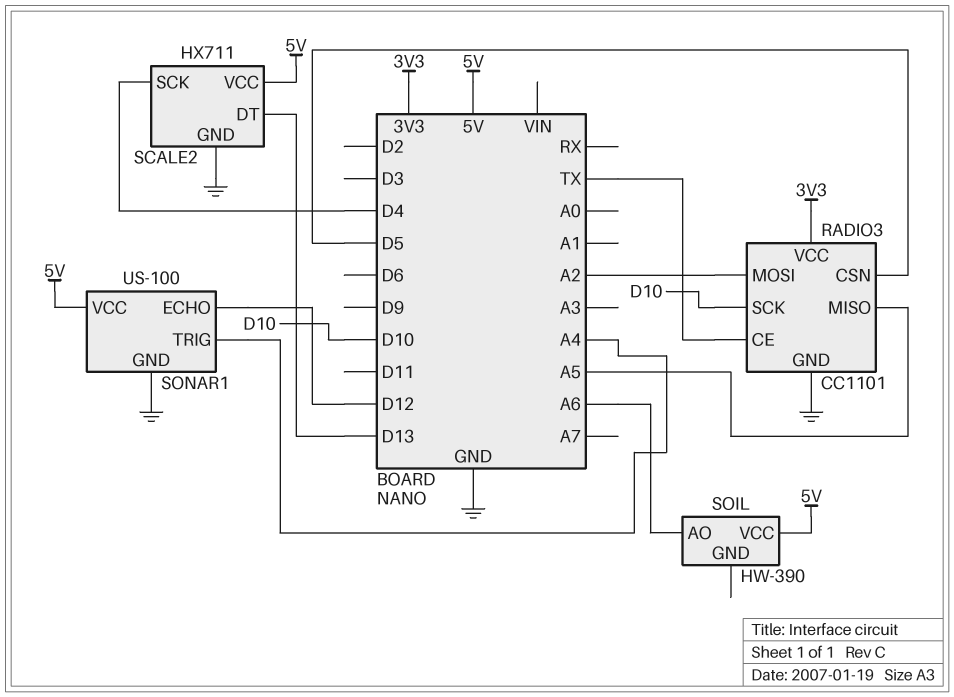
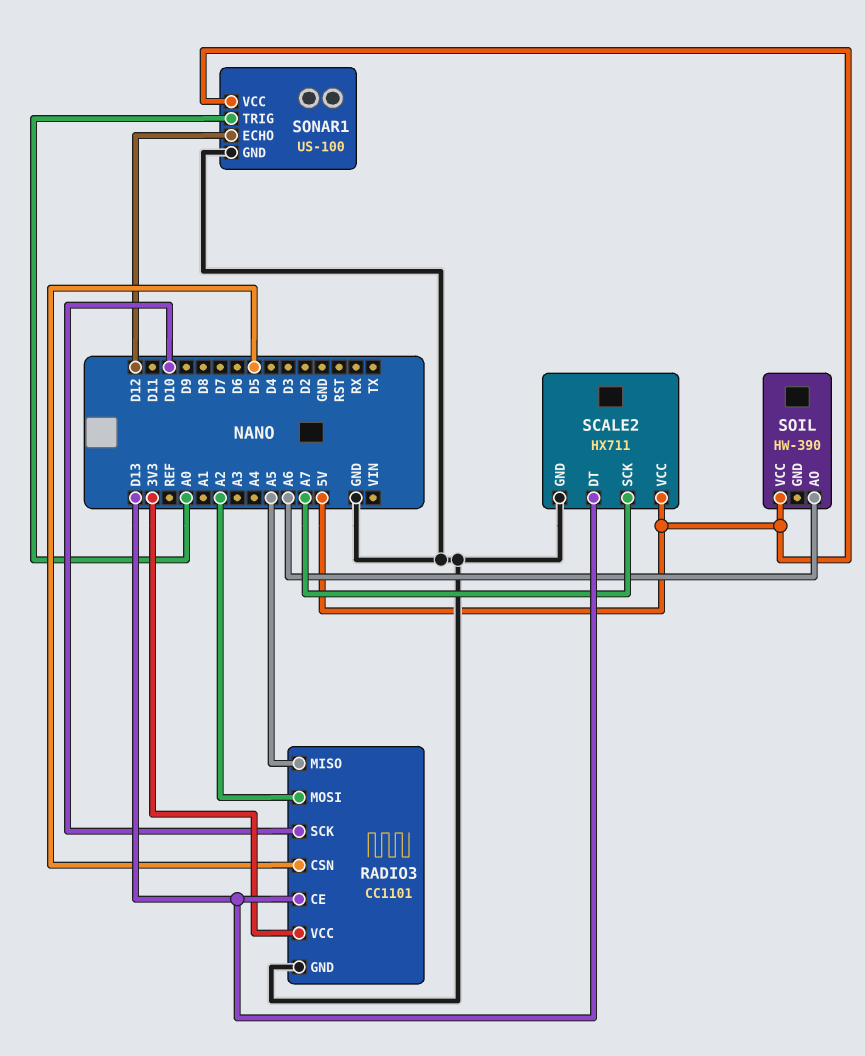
RADIO3 pin CE: TX -> D13
SCALE2 pin SCK: D4 -> A7
SONAR1 pin TRIG: A4 -> A0

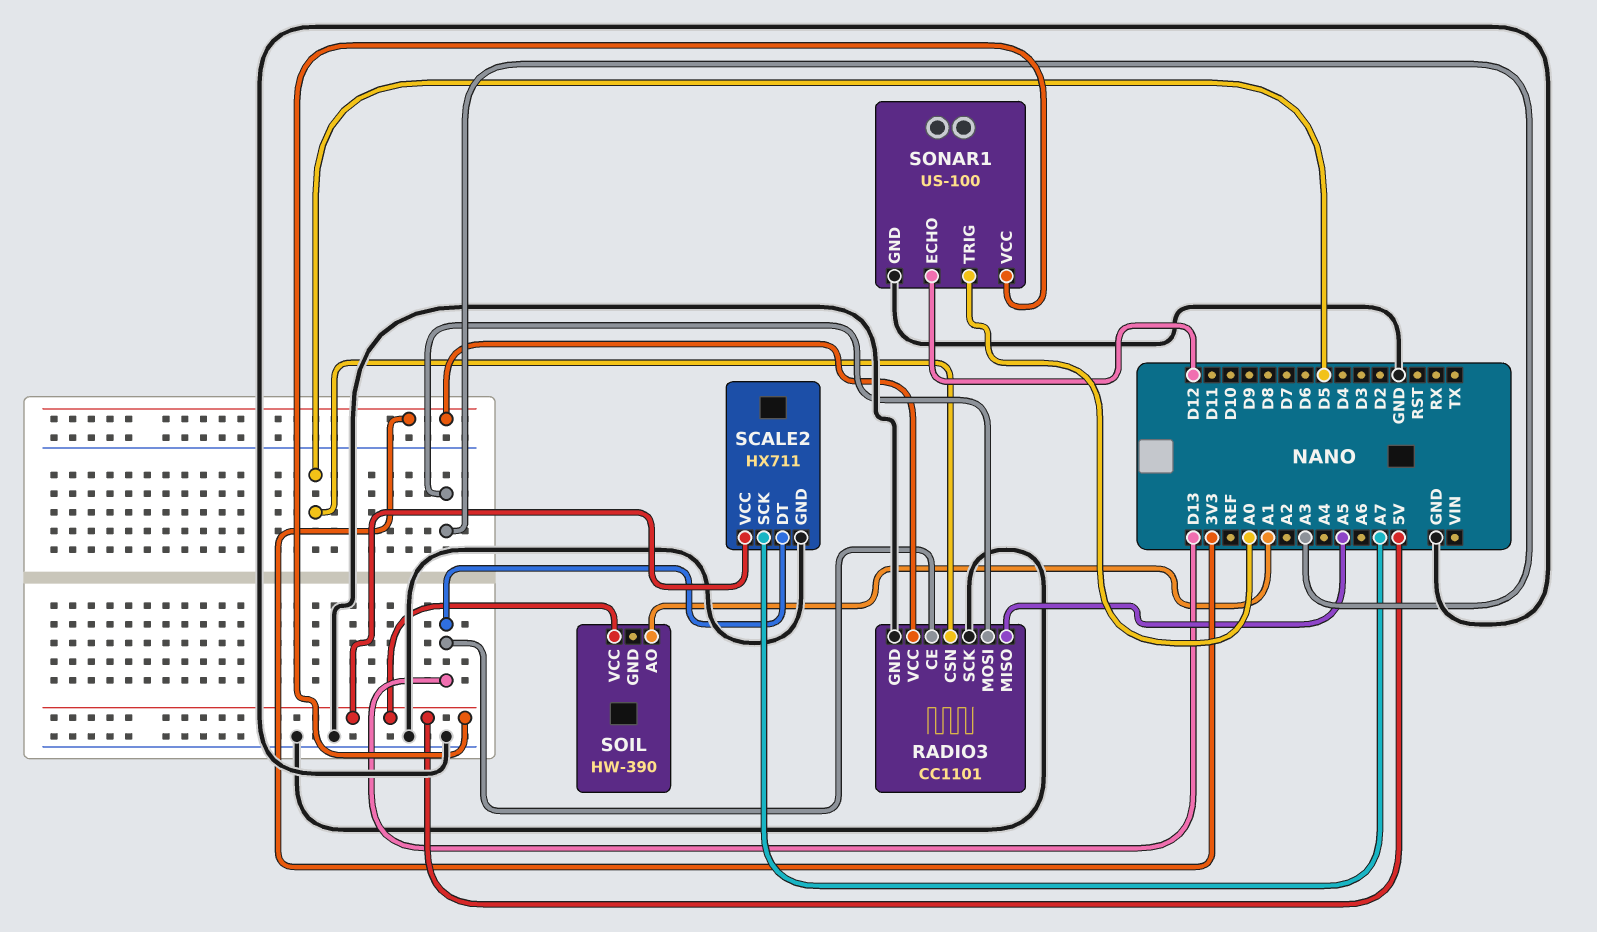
RADIO3 pin MOSI: A2 -> A3
RADIO3 pin SCK: D10 -> GND
SOIL pin AO: A6 -> A1

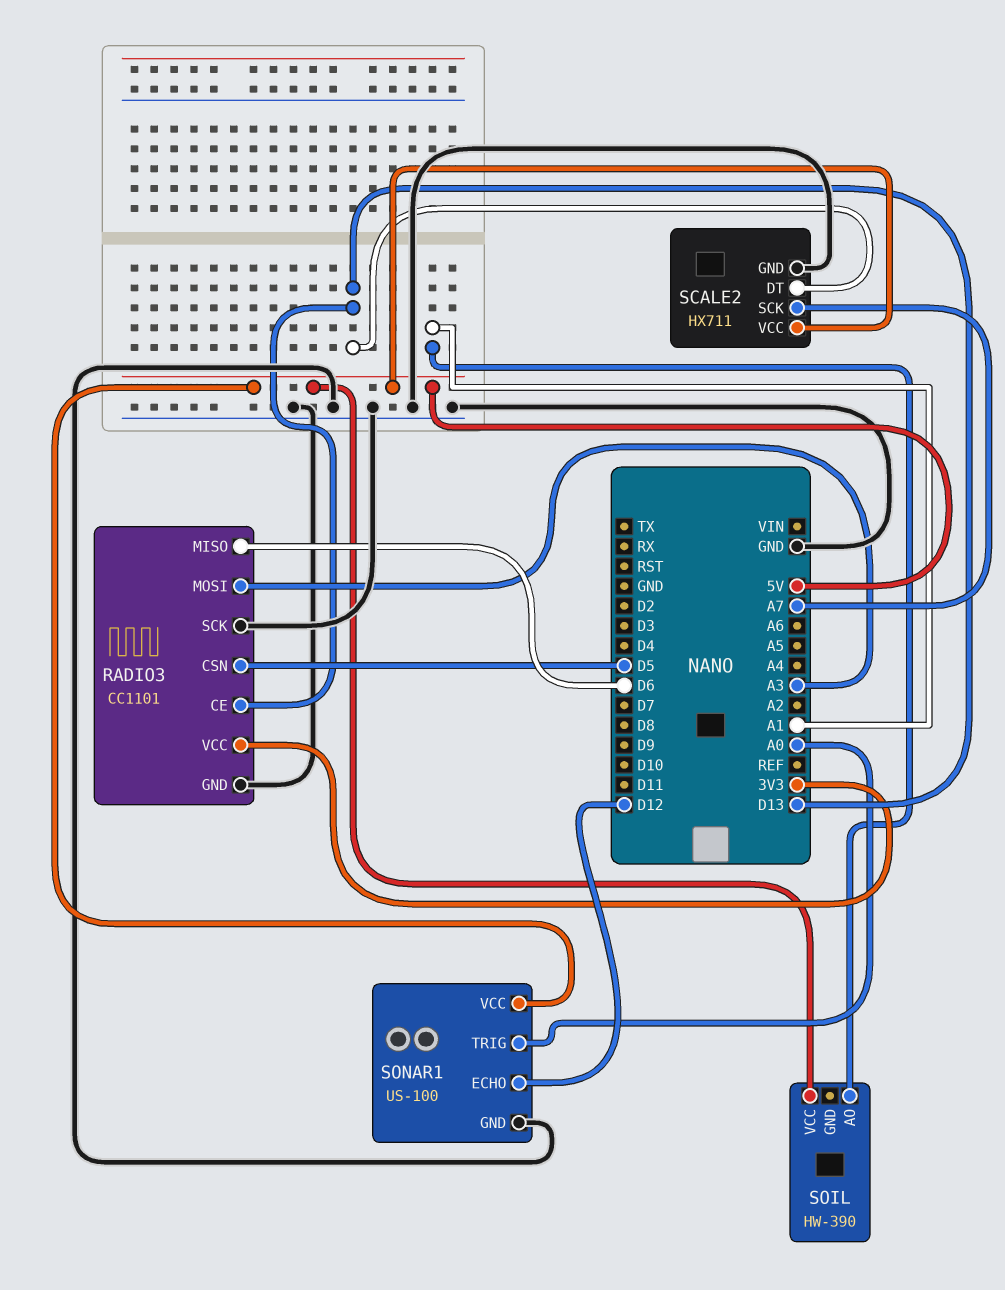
RADIO3 pin MISO: A5 -> D6

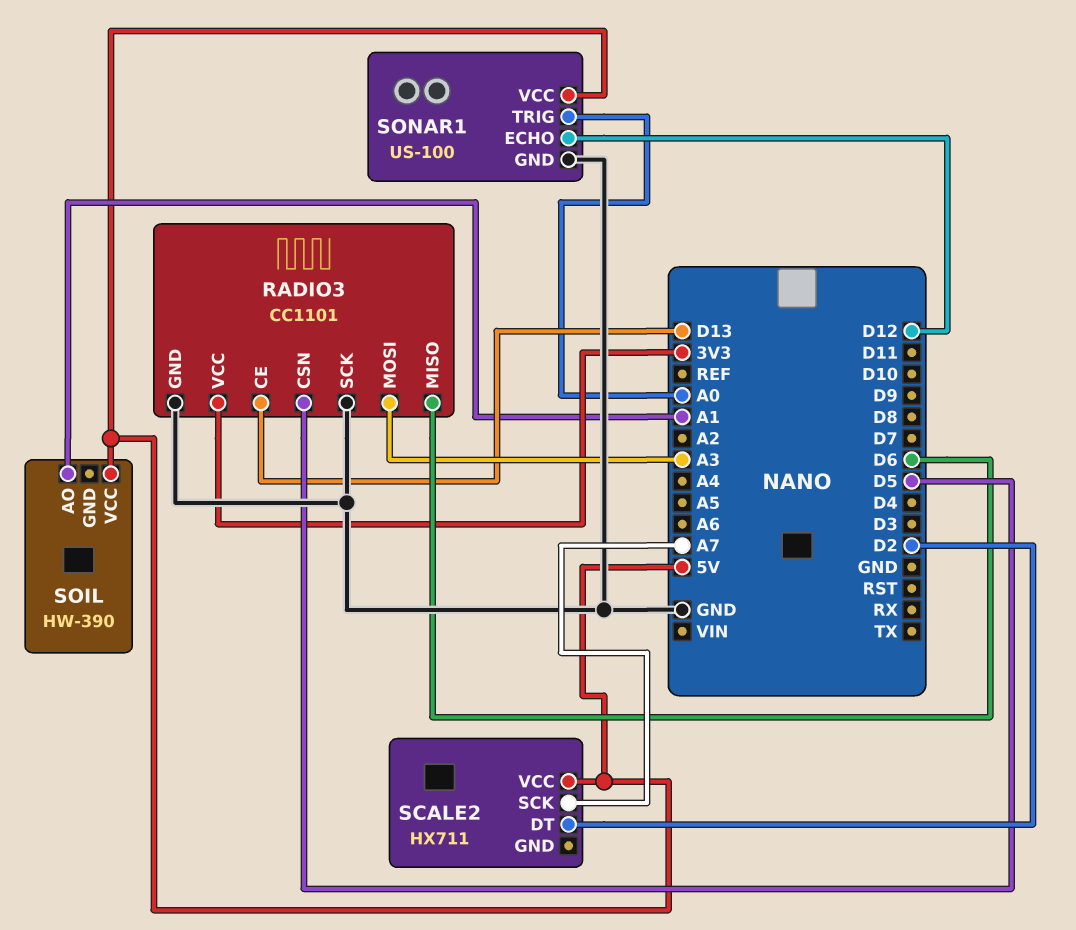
SCALE2 pin DT: D13 -> D2
SCALE2 pin GND: GND -> none

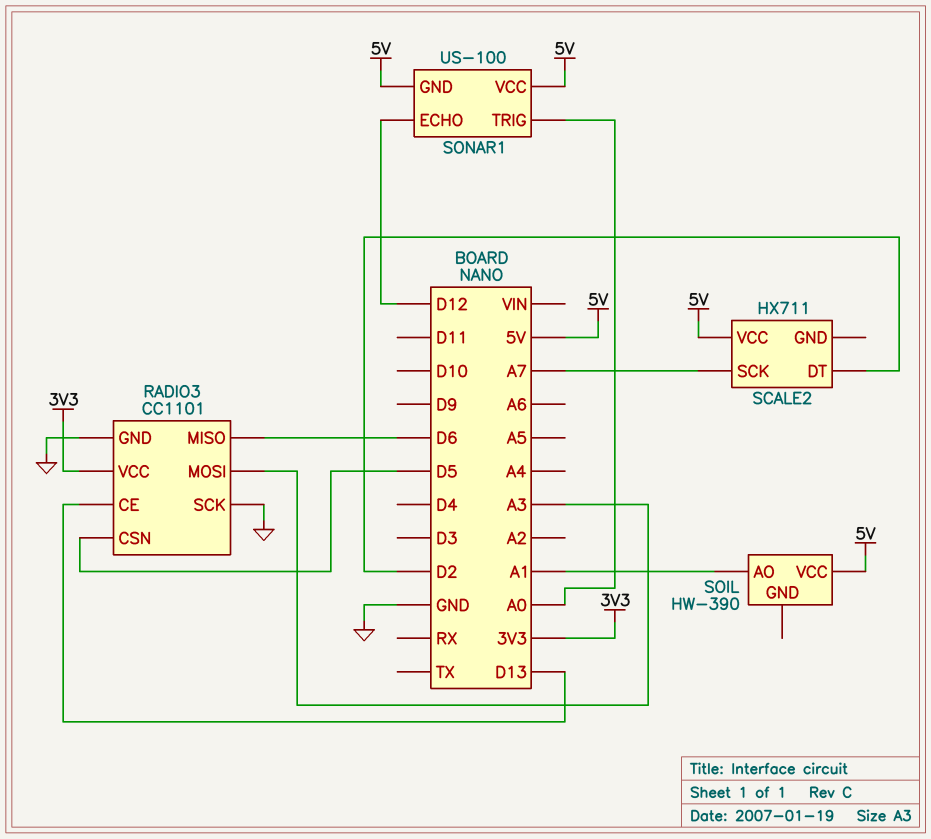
SONAR1 pin GND: GND -> 5V

